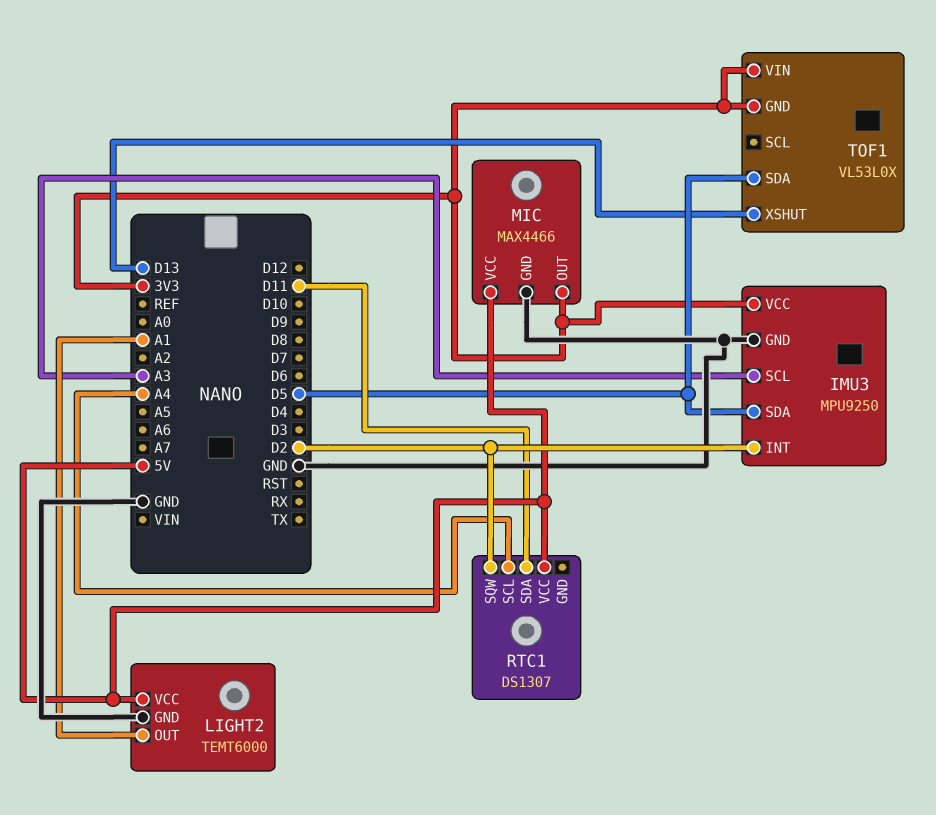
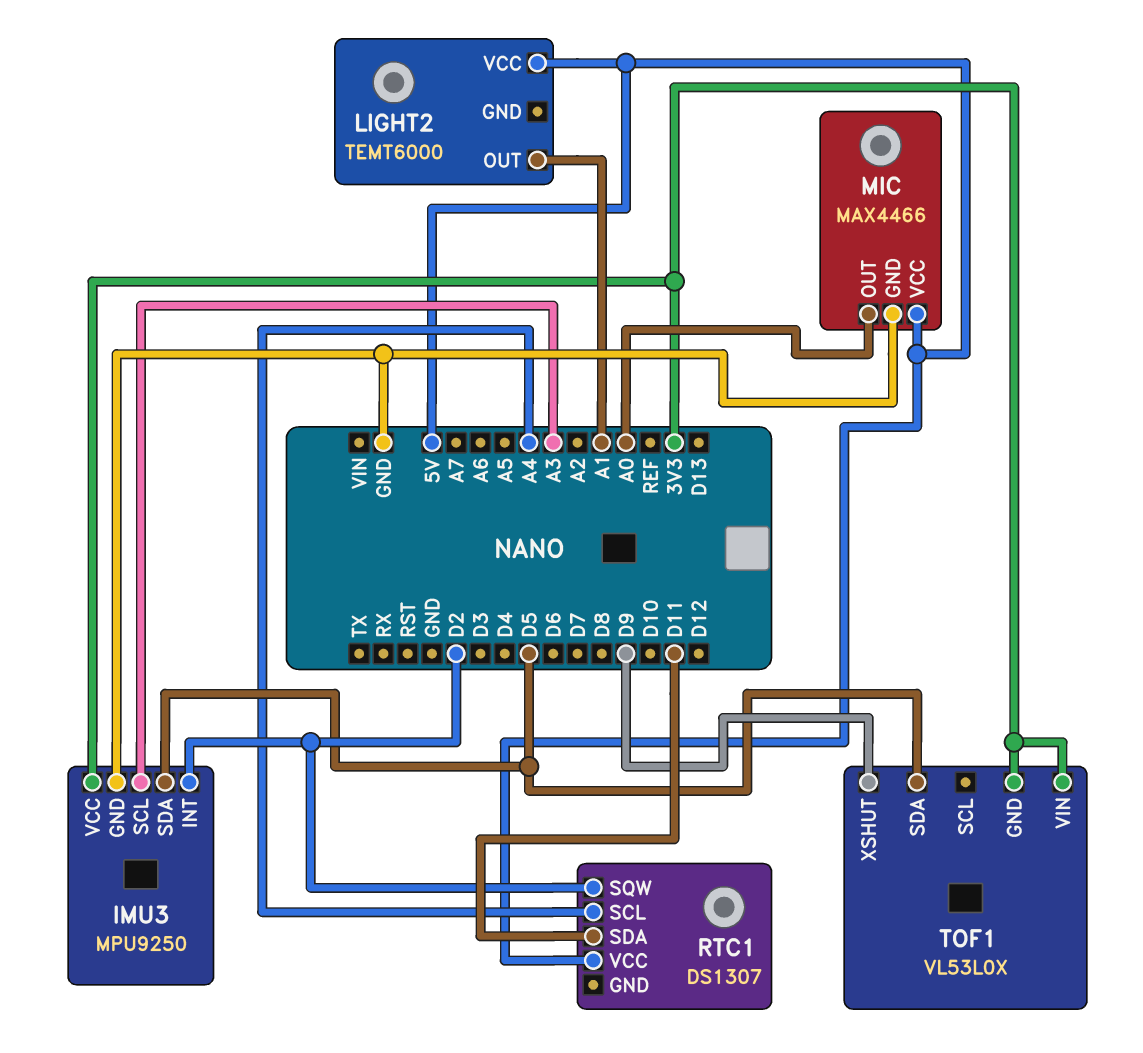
LIGHT2 pin GND: GND -> none
MIC pin OUT: 3V3 -> A0
TOF1 pin XSHUT: D13 -> D9

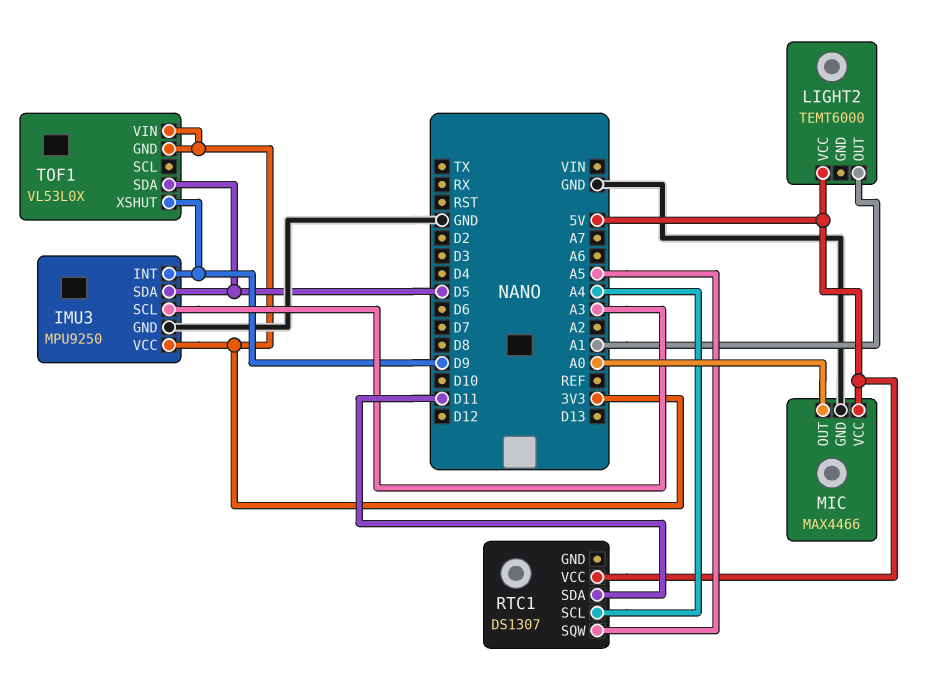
IMU3 pin INT: D2 -> D9
RTC1 pin SQW: D2 -> A5

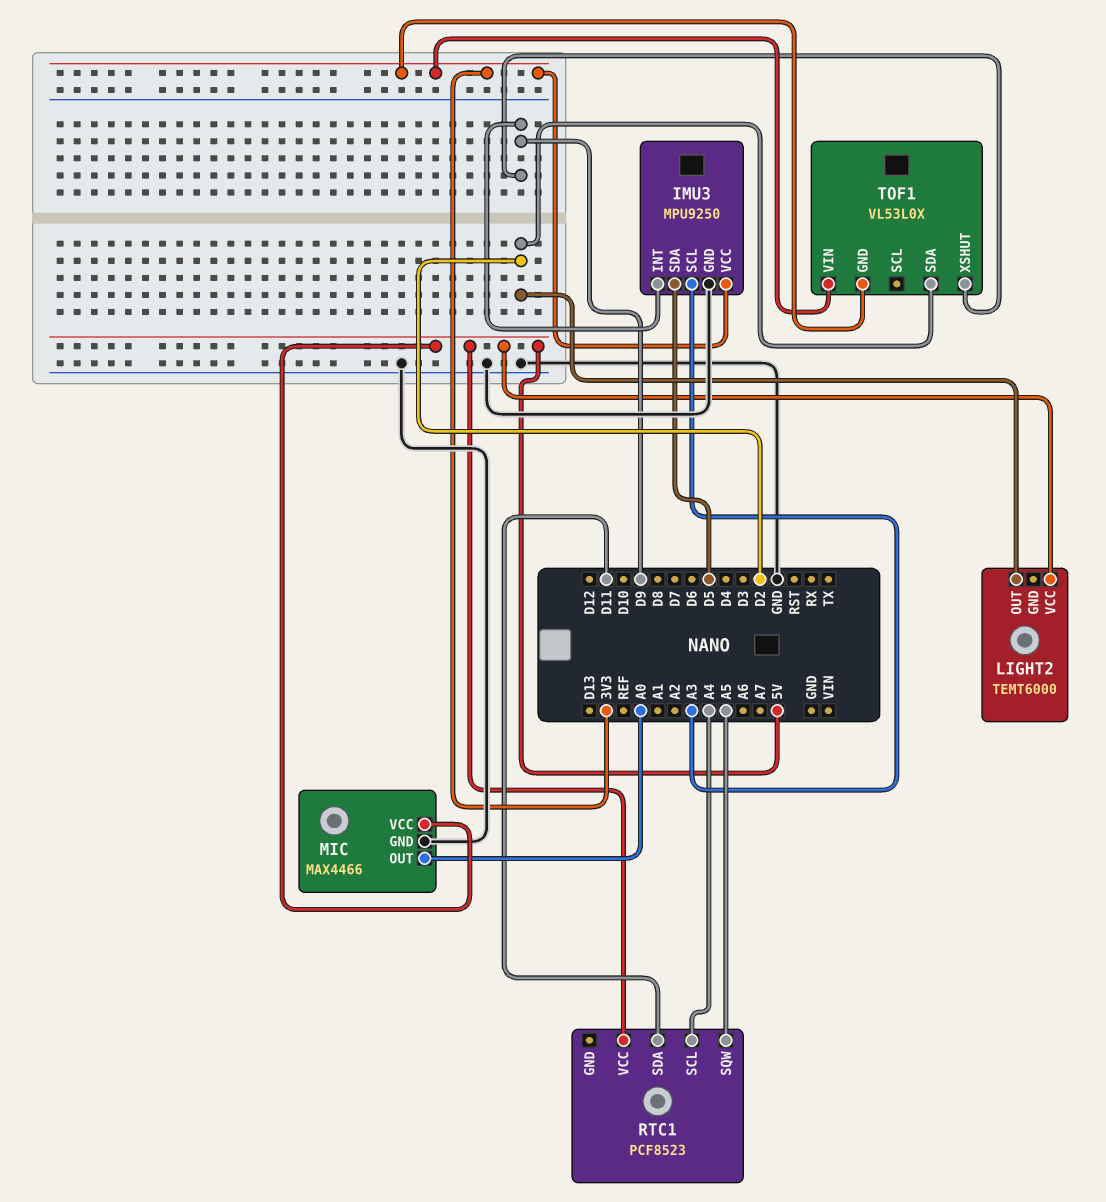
LIGHT2 pin OUT: A1 -> D2
RTC1: DS1307 -> PCF8523
TOF1 pin SDA: D5 -> D2

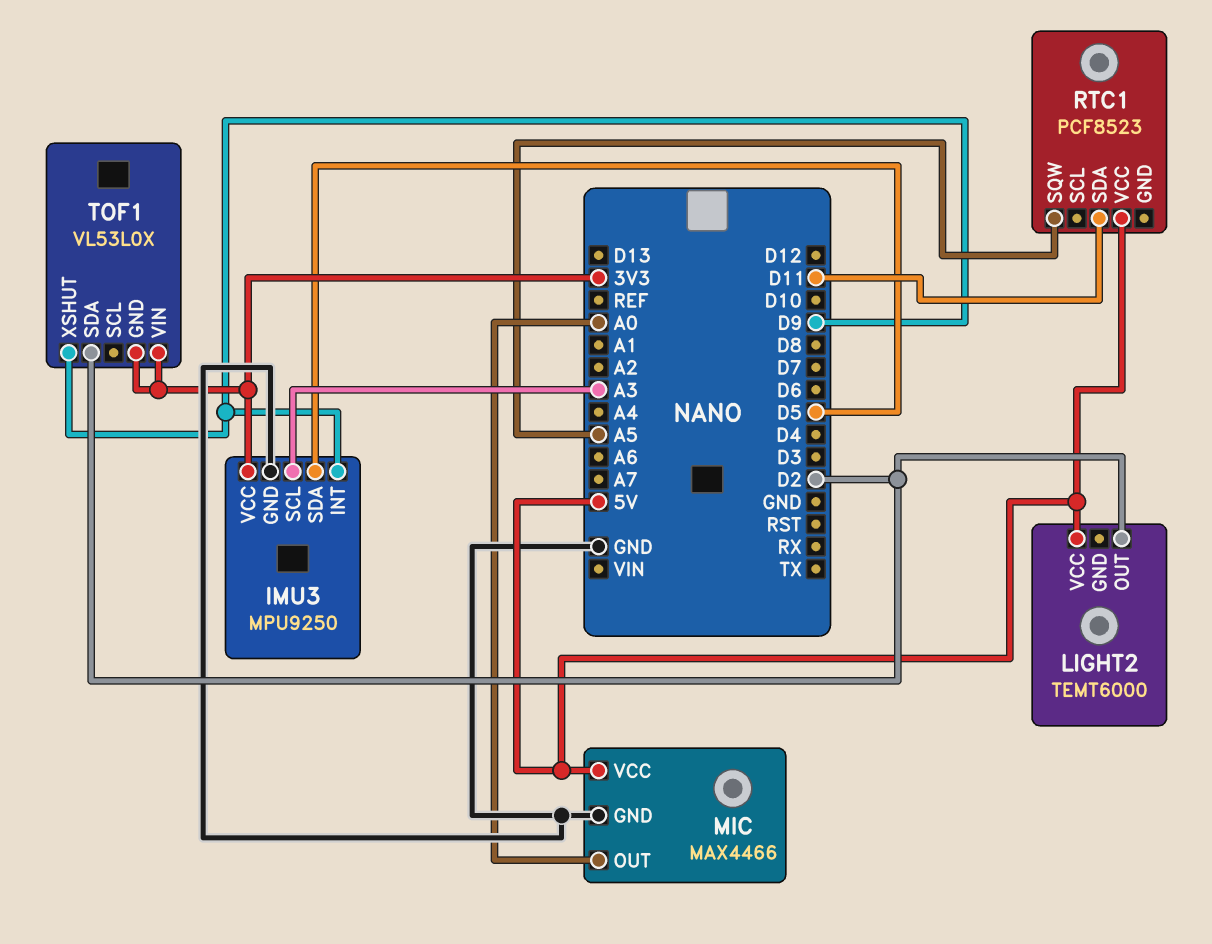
RTC1 pin SCL: A4 -> none

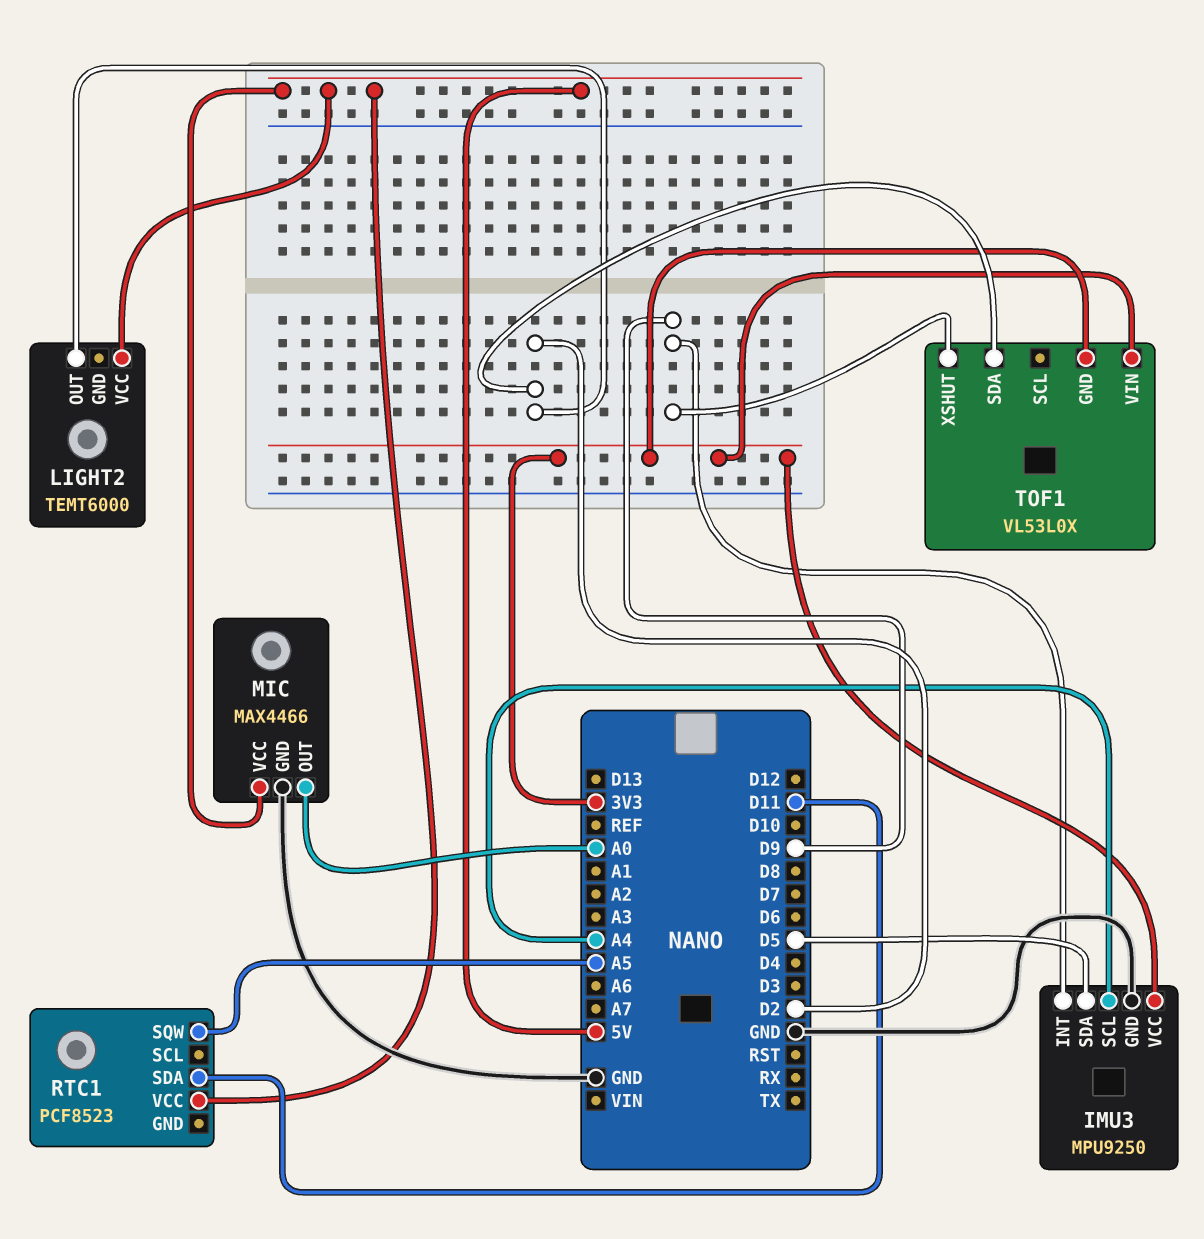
IMU3 pin SCL: A3 -> A4

